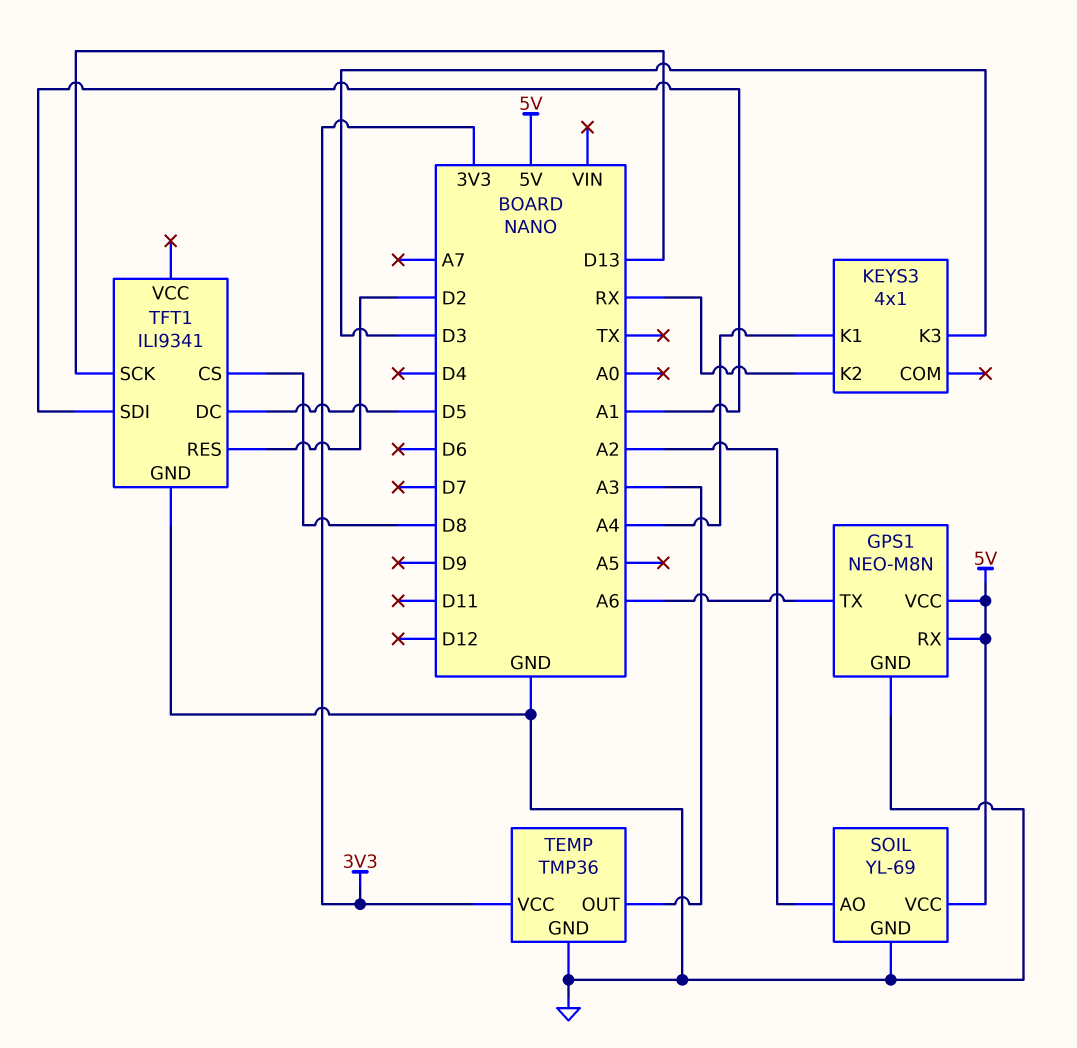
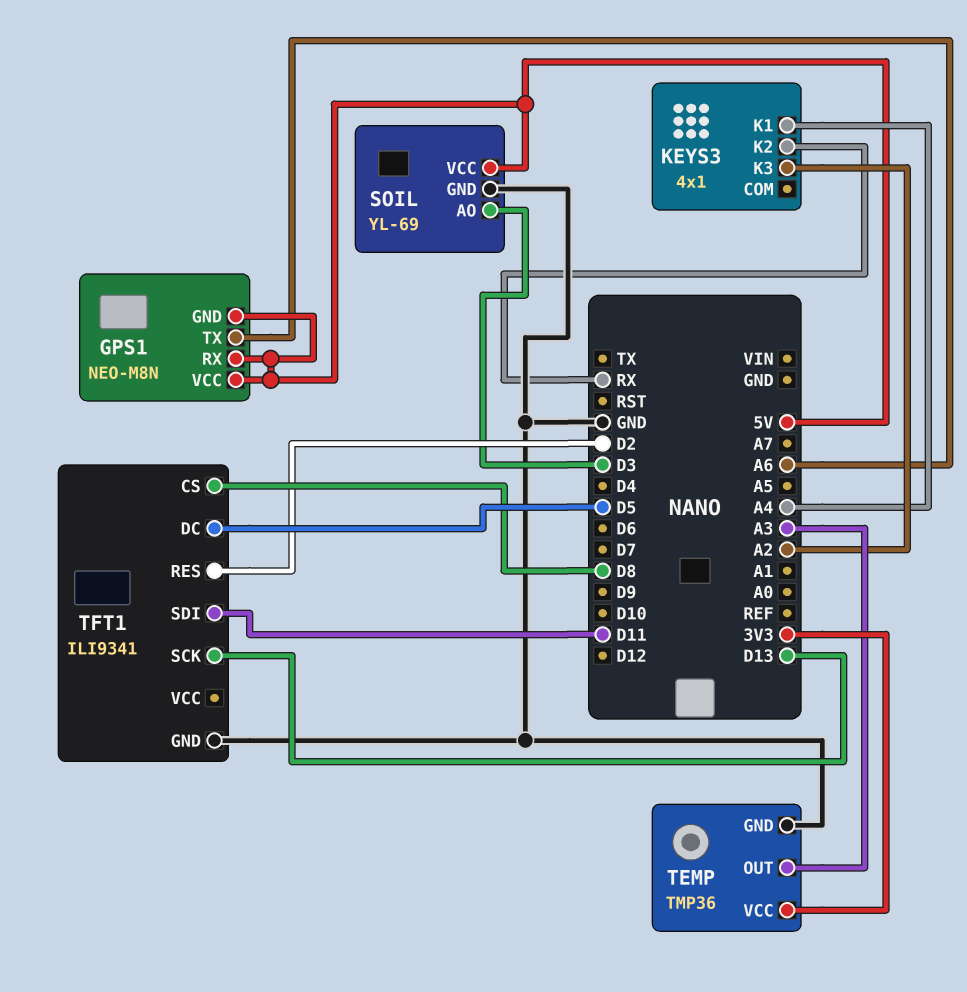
GPS1 pin GND: GND -> 5V
KEYS3 pin K3: D3 -> A2
SOIL pin AO: A2 -> D3
TFT1 pin SDI: A1 -> D11

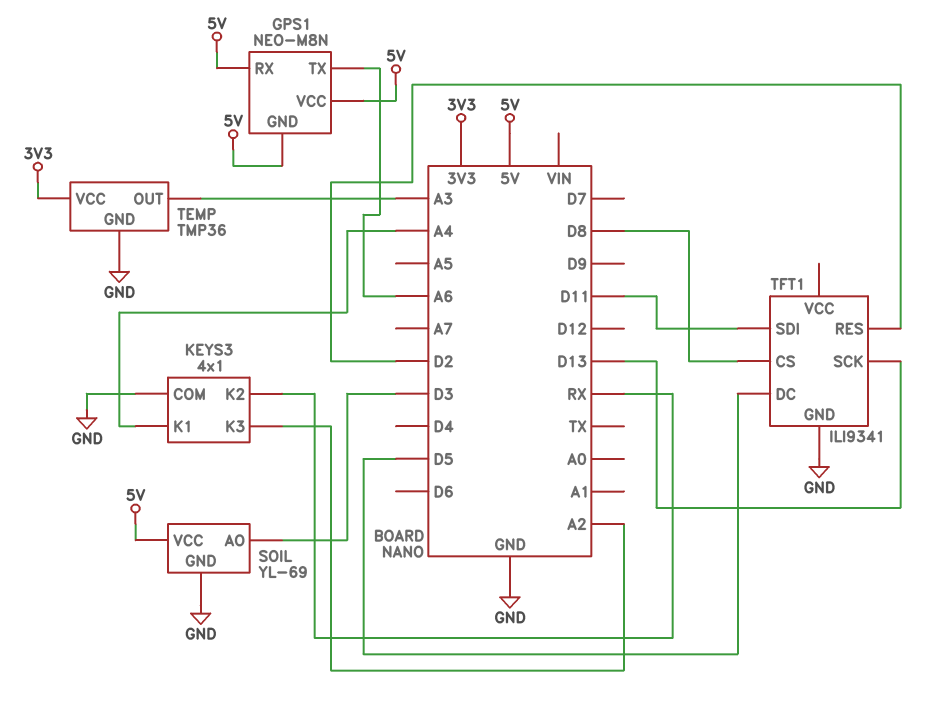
KEYS3 pin COM: none -> GND

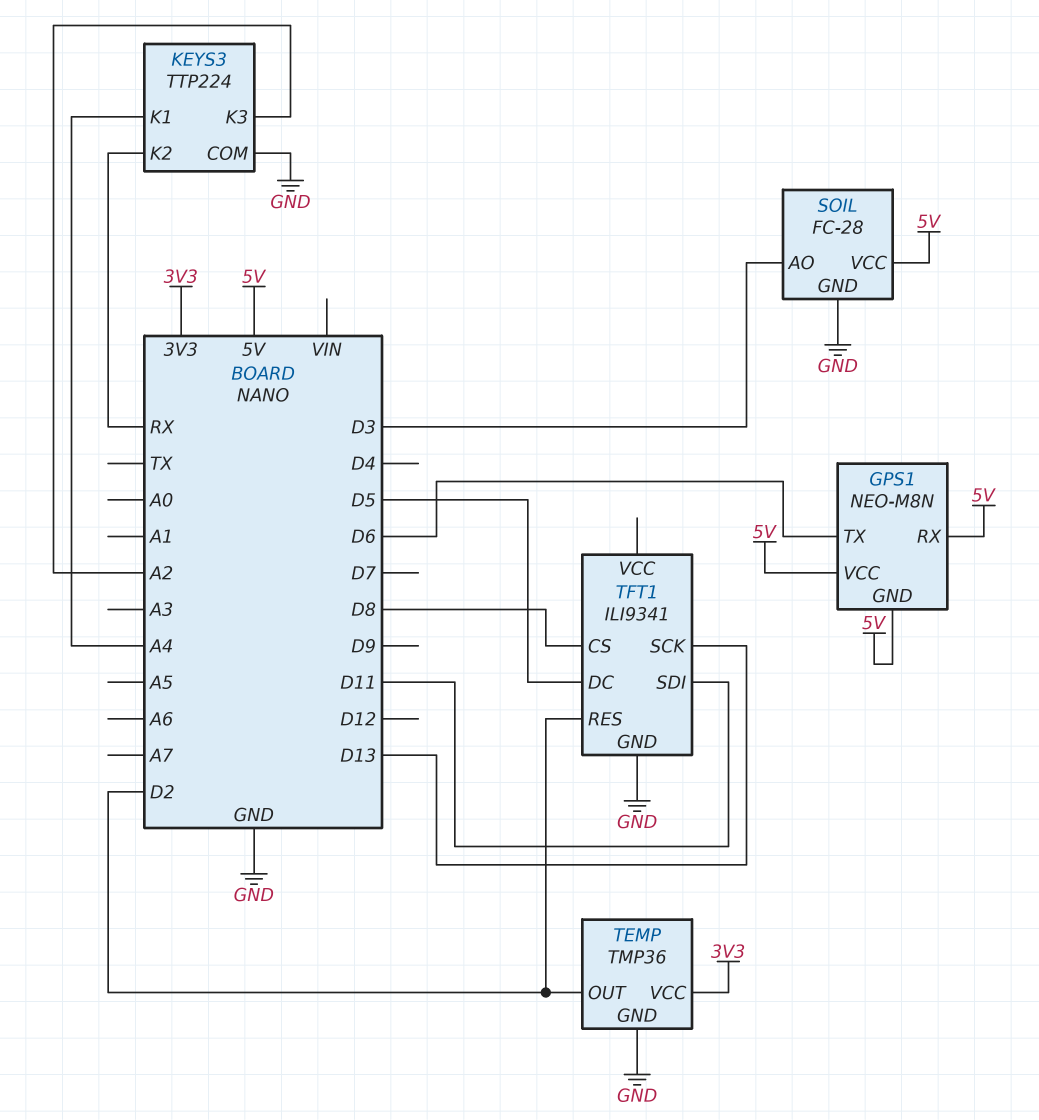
GPS1 pin TX: A6 -> D6
KEYS3: 4x1 -> TTP224
SOIL: YL-69 -> FC-28
TEMP pin OUT: A3 -> D2

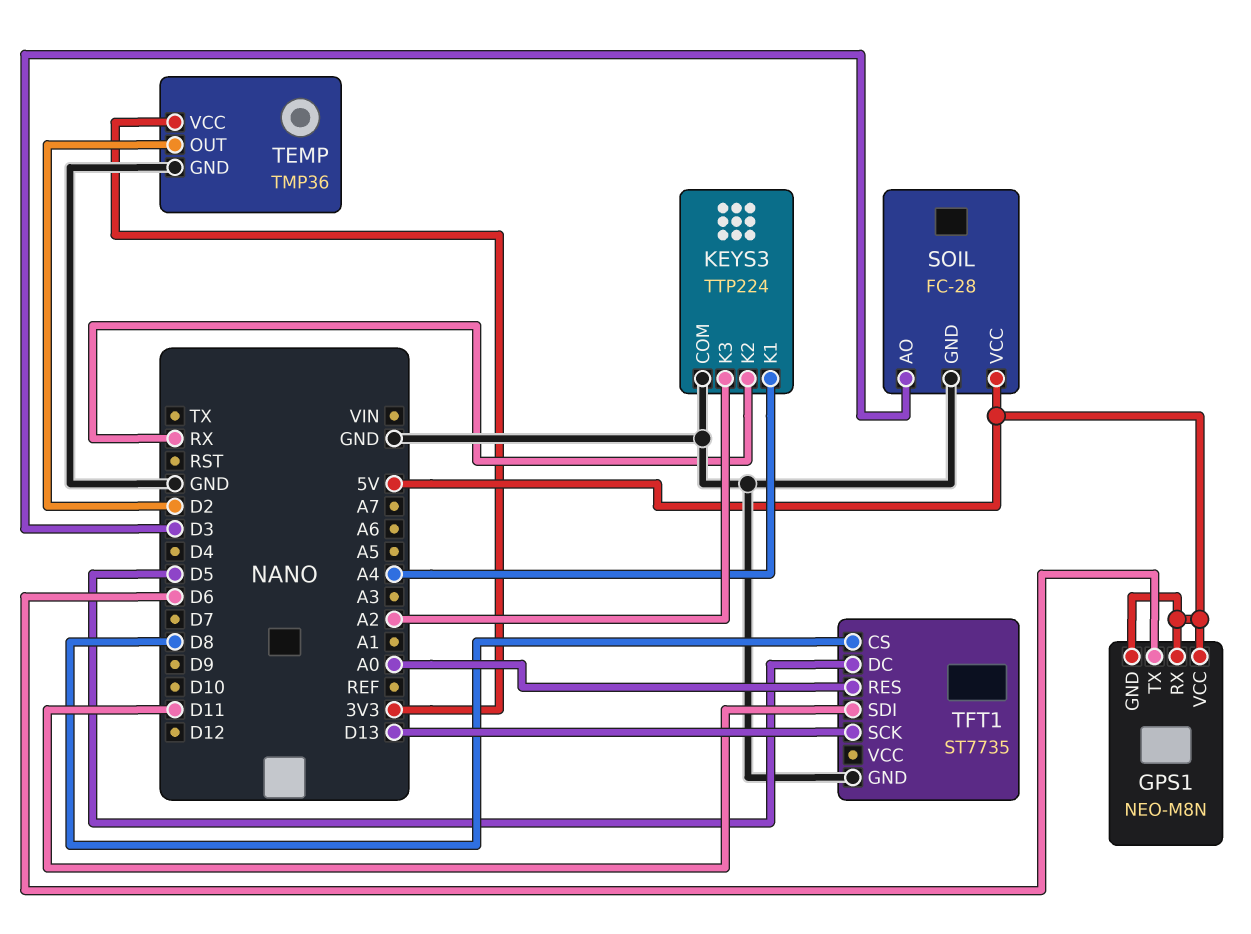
TFT1: ILI9341 -> ST7735
TFT1 pin RES: D2 -> A0

